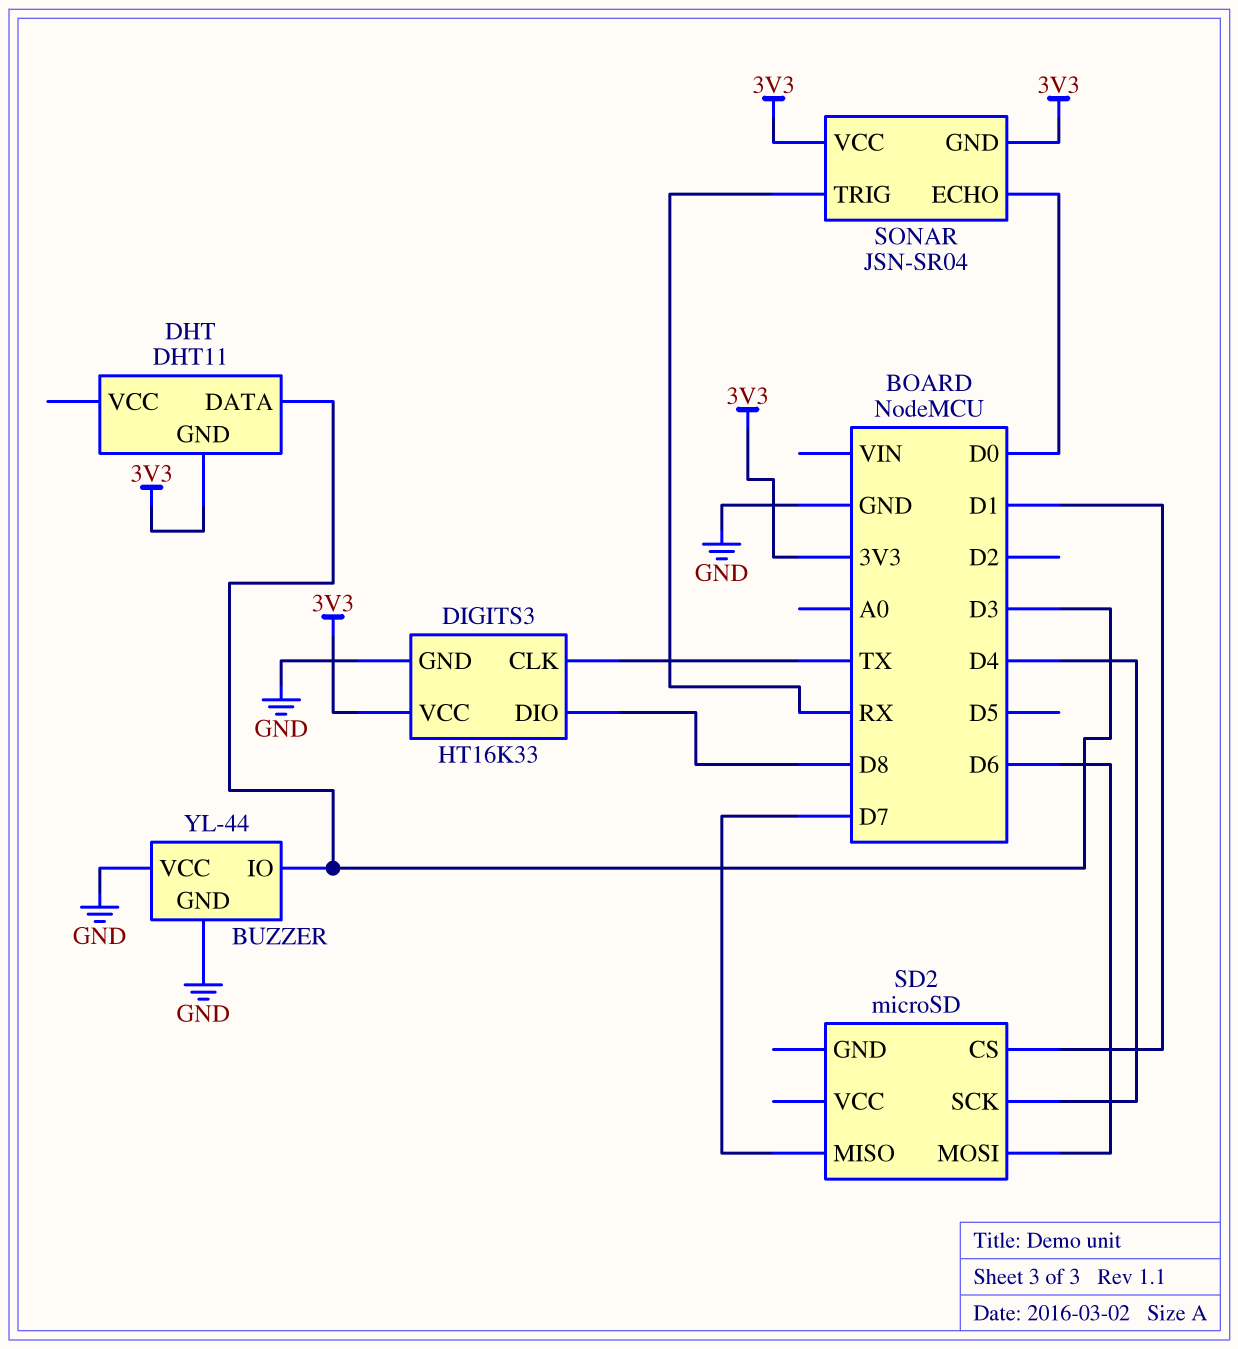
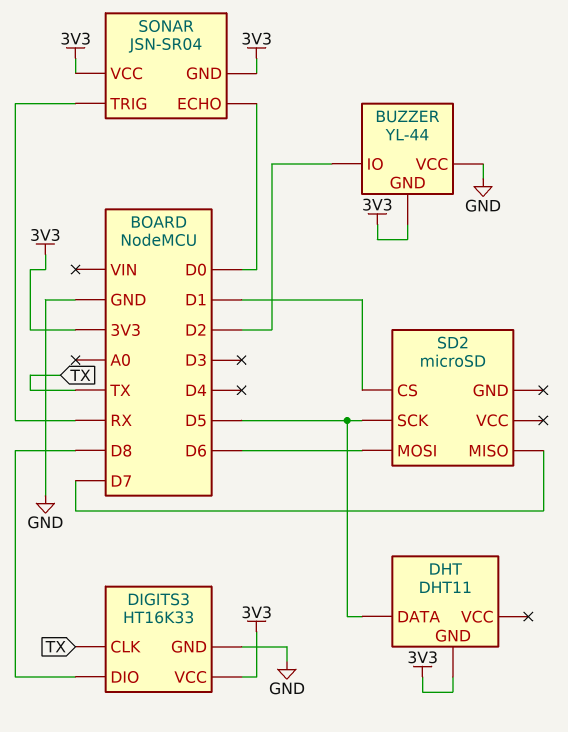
BUZZER pin GND: GND -> 3V3
BUZZER pin IO: D3 -> D2
DHT pin DATA: D3 -> D5
SD2 pin SCK: D4 -> D5

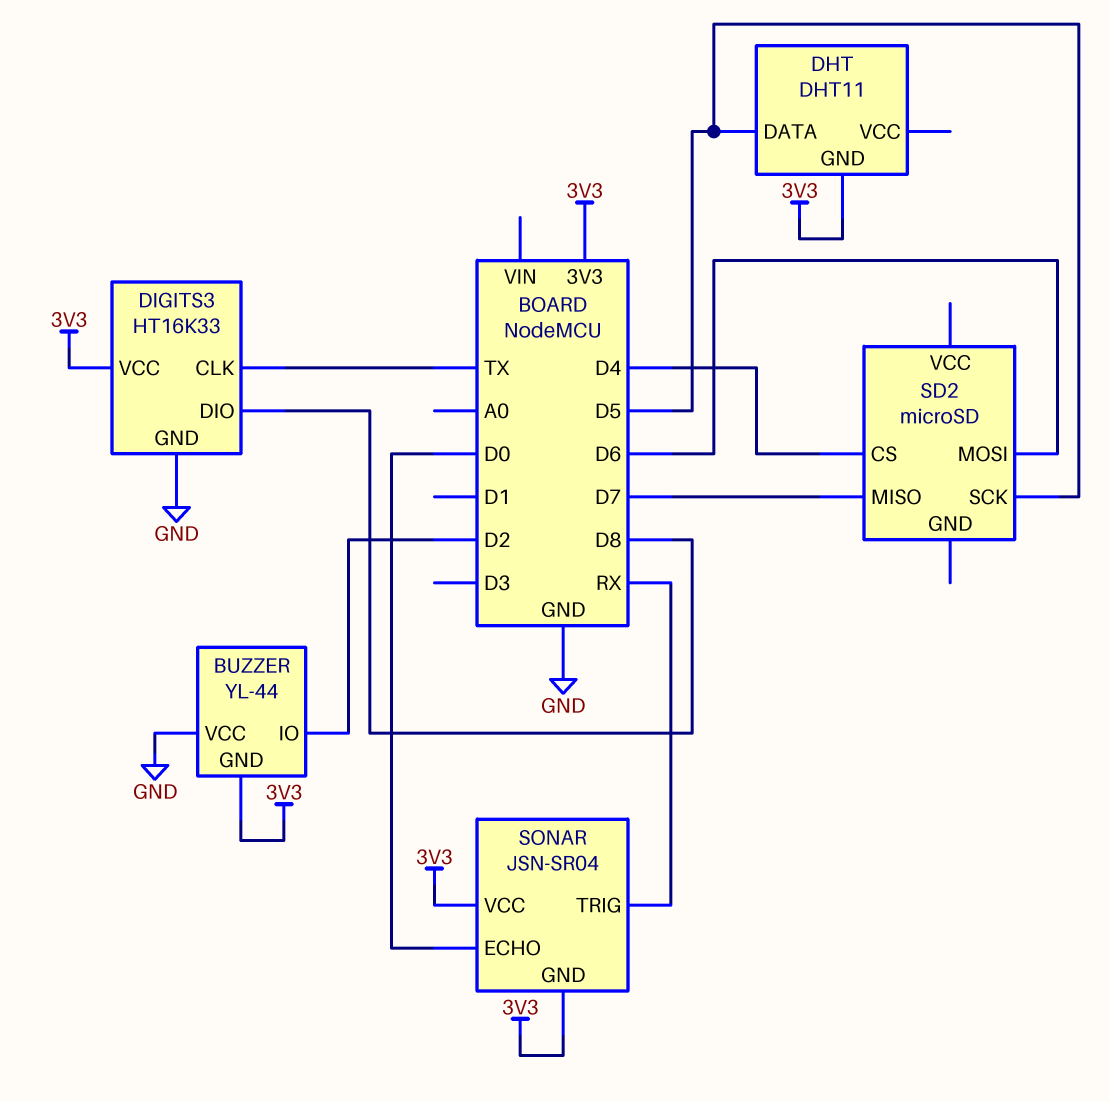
SD2 pin CS: D1 -> D4

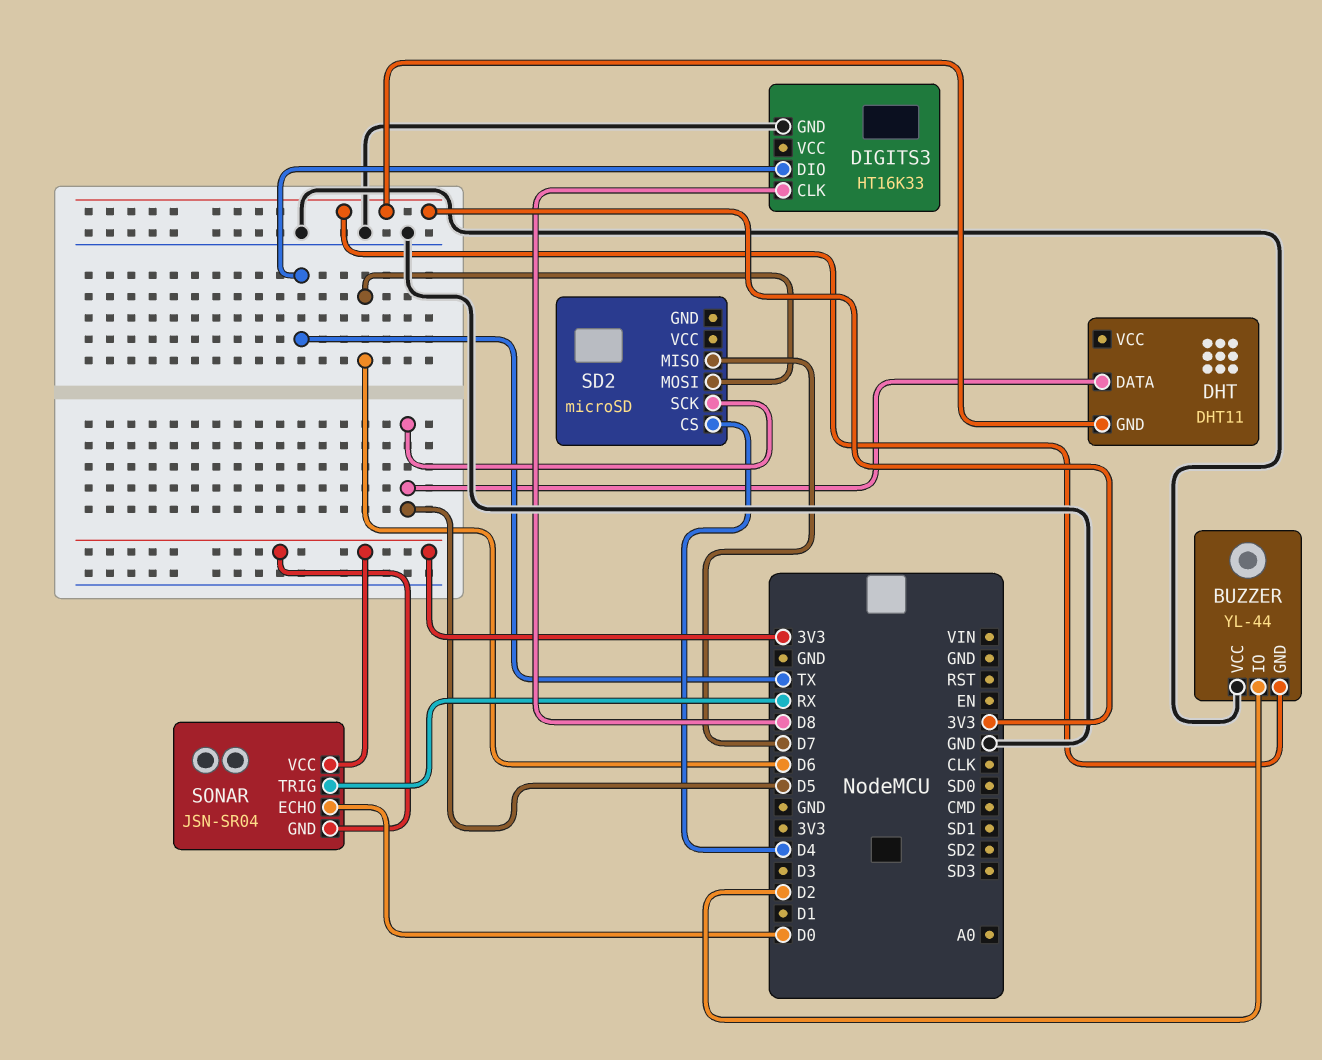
DIGITS3 pin CLK: TX -> D8
DIGITS3 pin DIO: D8 -> TX
DIGITS3 pin VCC: 3V3 -> none

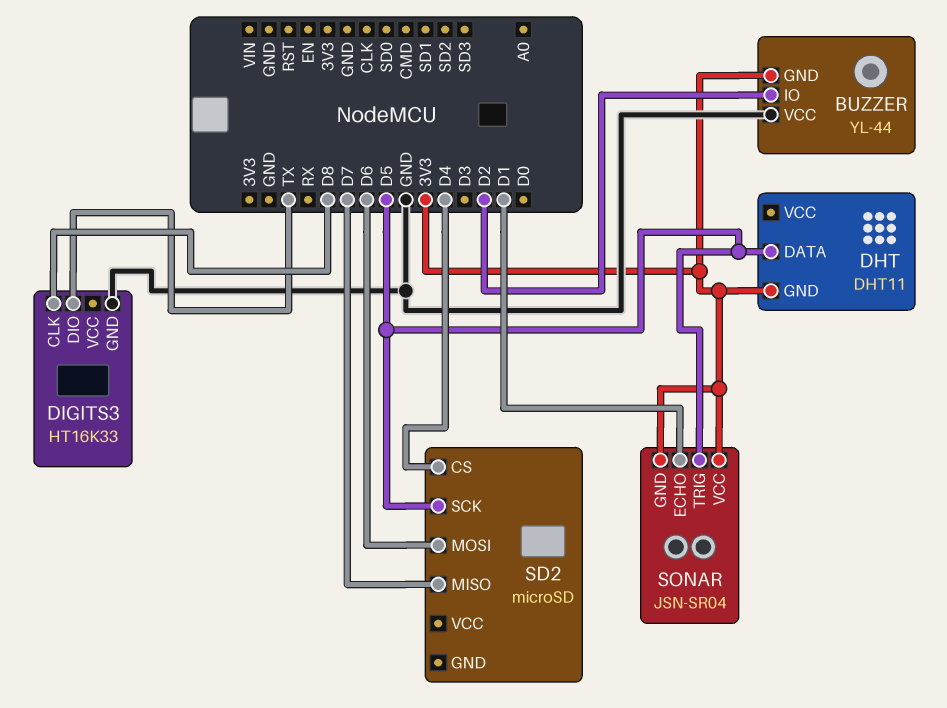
SONAR pin ECHO: D0 -> D1
SONAR pin TRIG: RX -> D5

